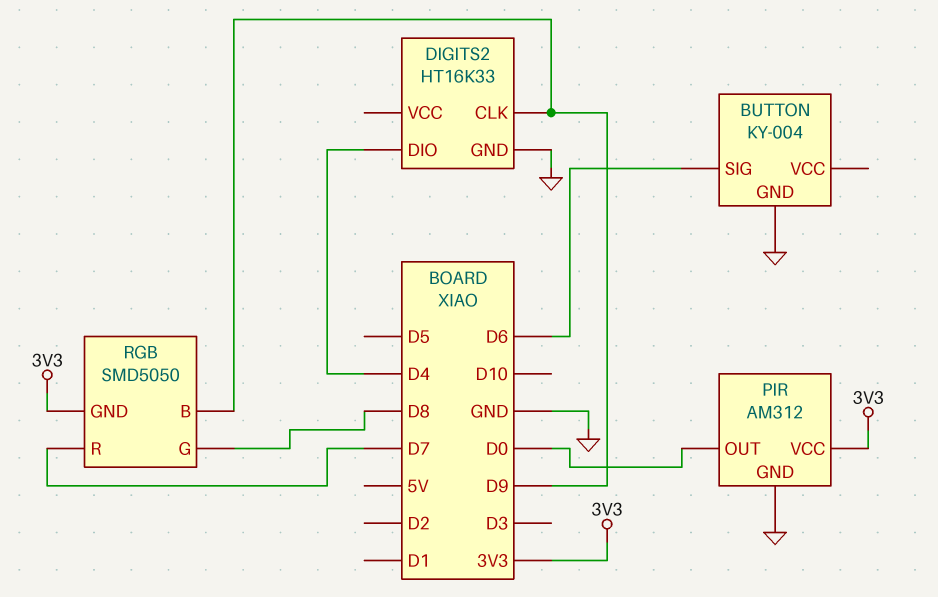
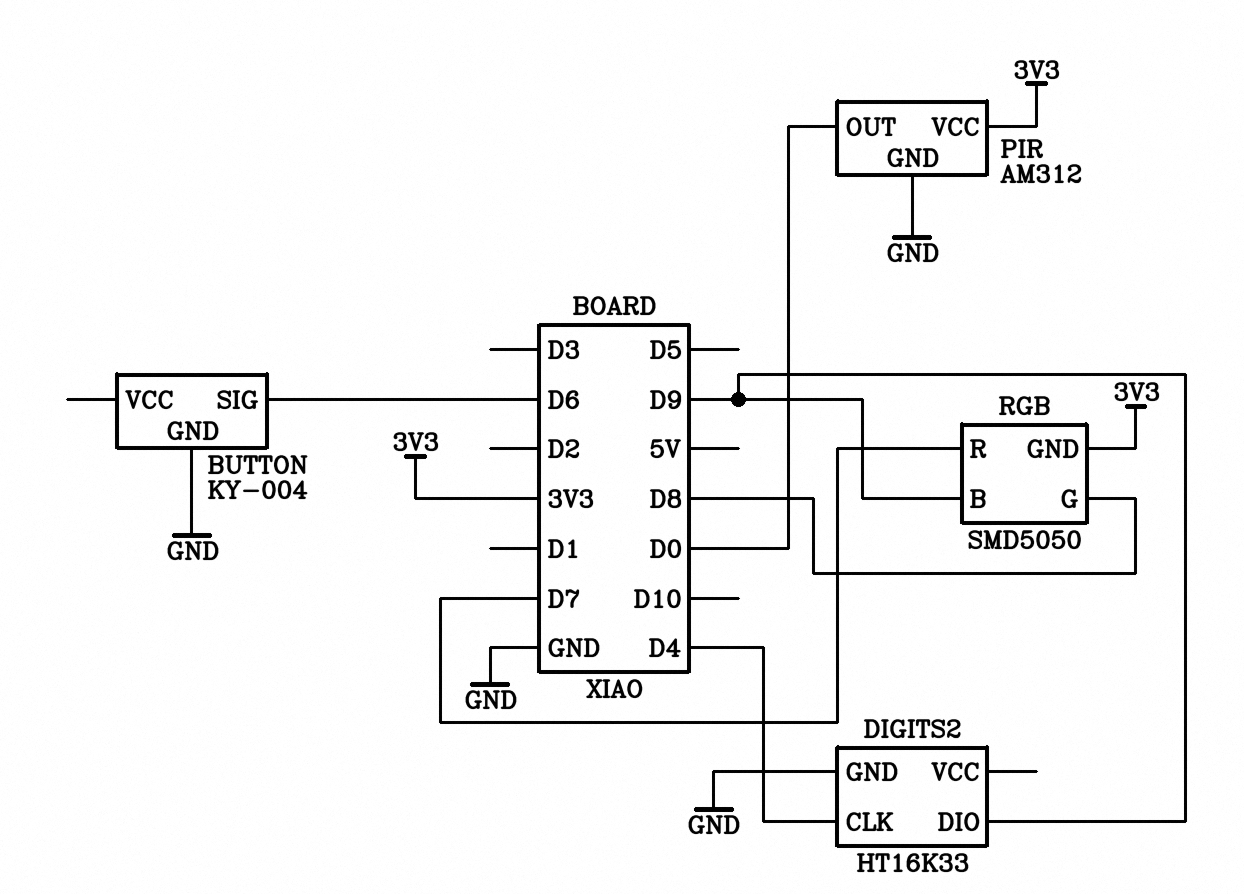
DIGITS2 pin CLK: D9 -> D4
DIGITS2 pin DIO: D4 -> D9

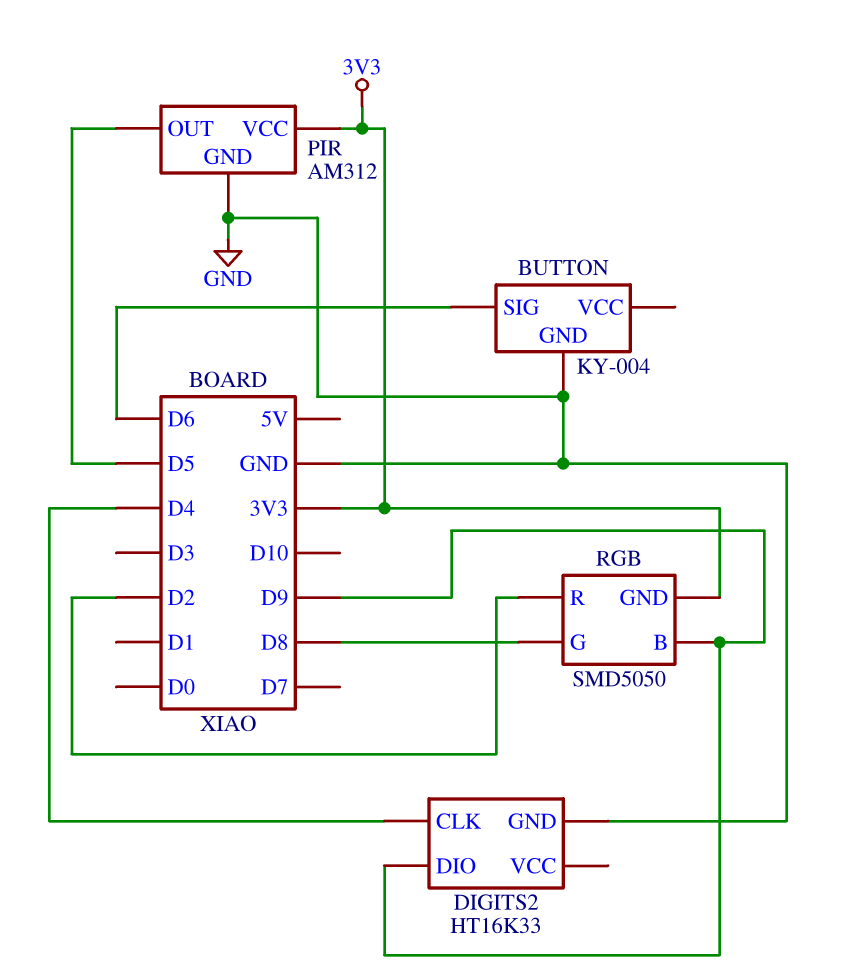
PIR pin OUT: D0 -> D5
RGB pin R: D7 -> D2

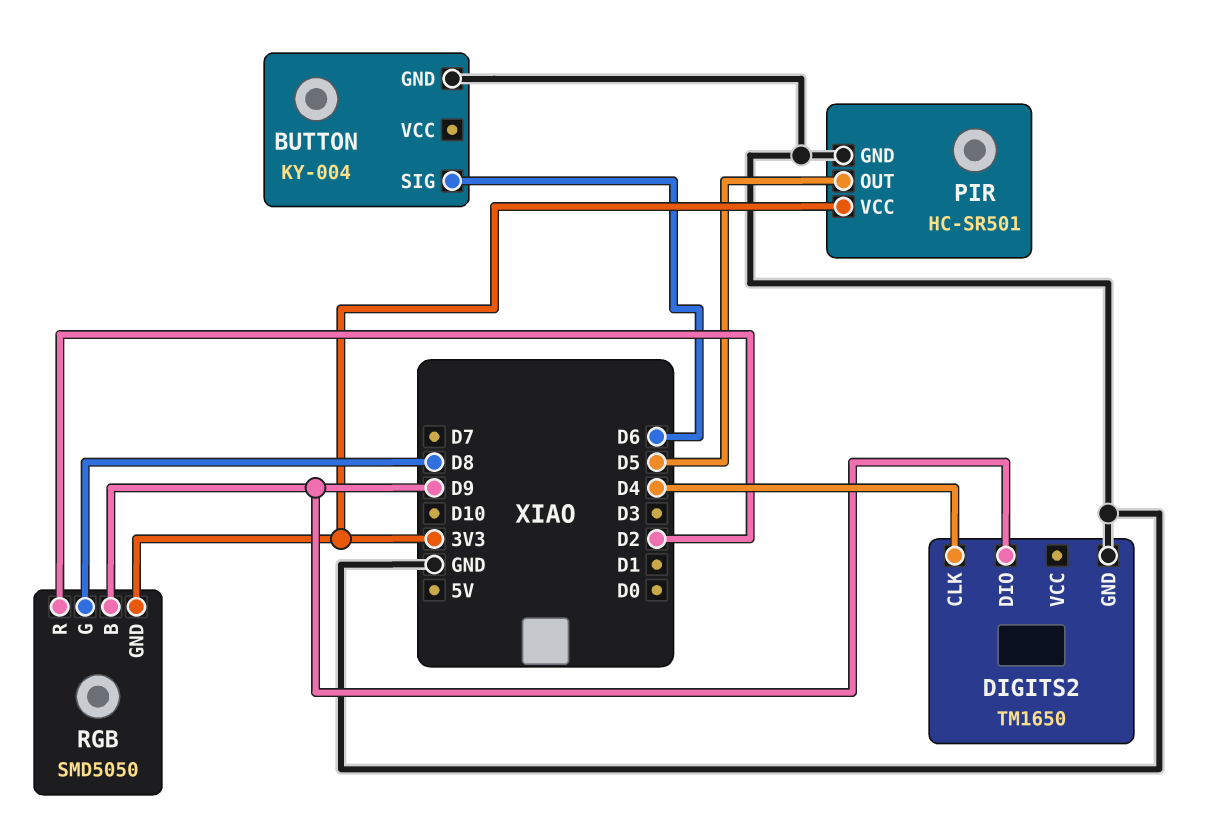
DIGITS2: HT16K33 -> TM1650
PIR: AM312 -> HC-SR501

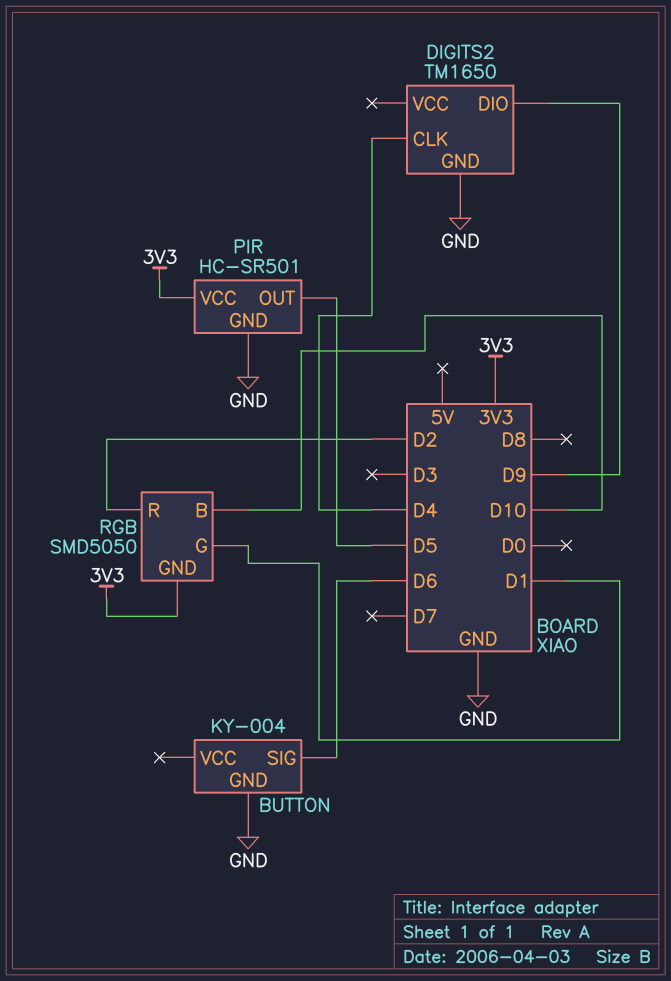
RGB pin B: D9 -> D10
RGB pin G: D8 -> D1

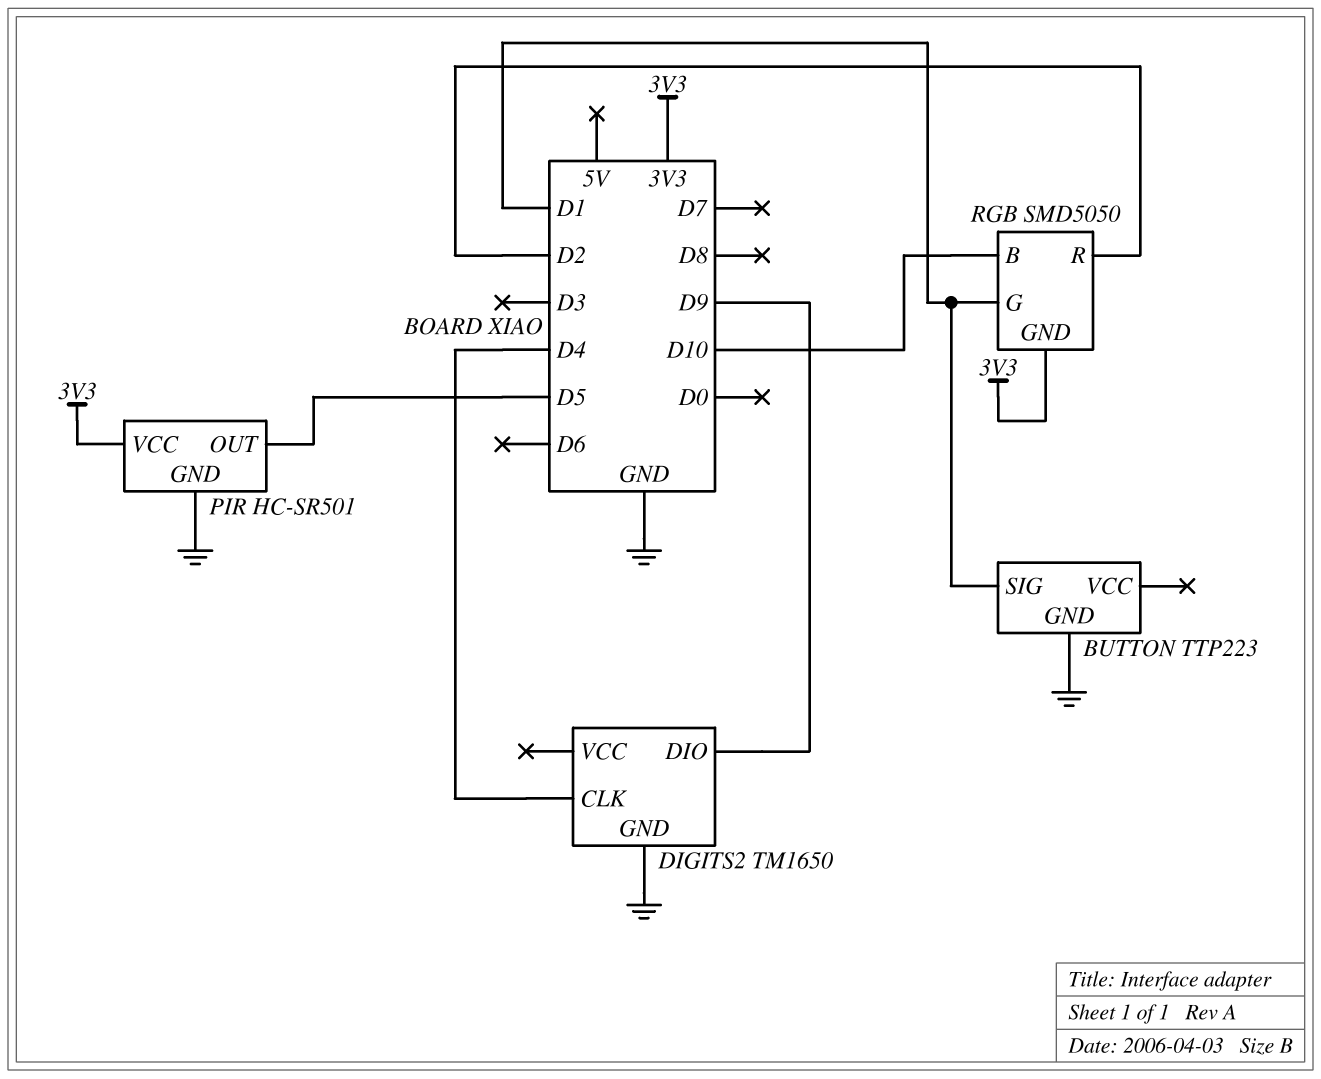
BUTTON: KY-004 -> TTP223
BUTTON pin SIG: D6 -> D1

